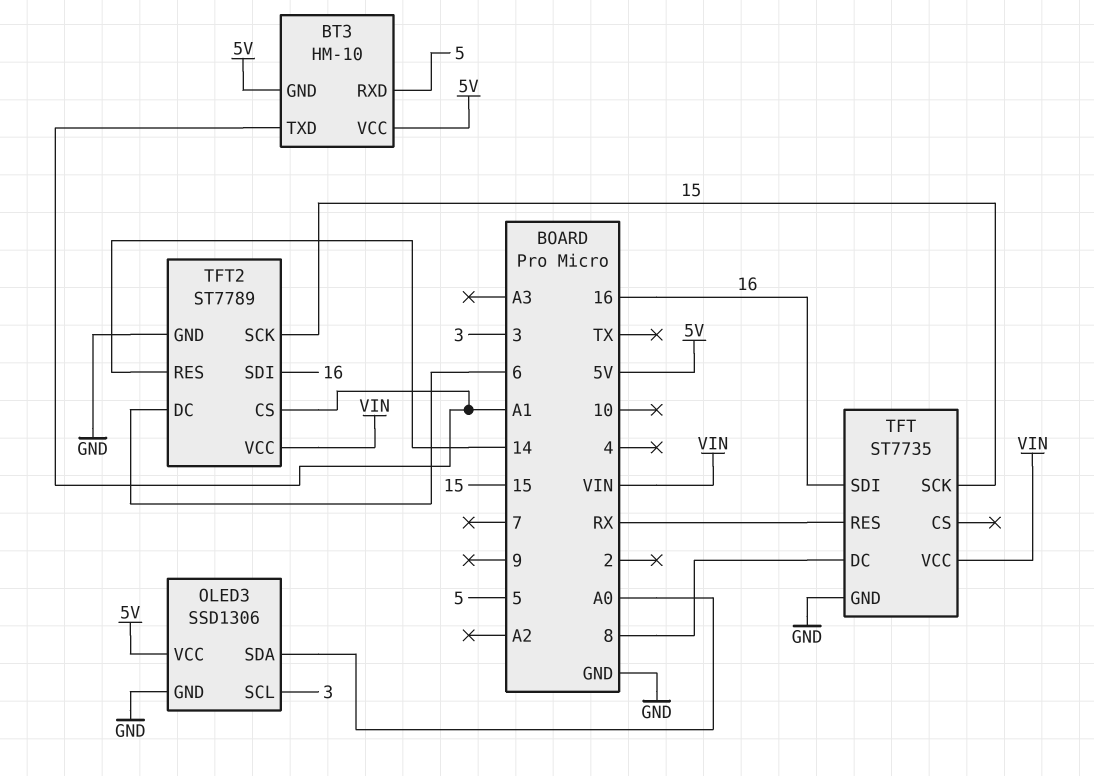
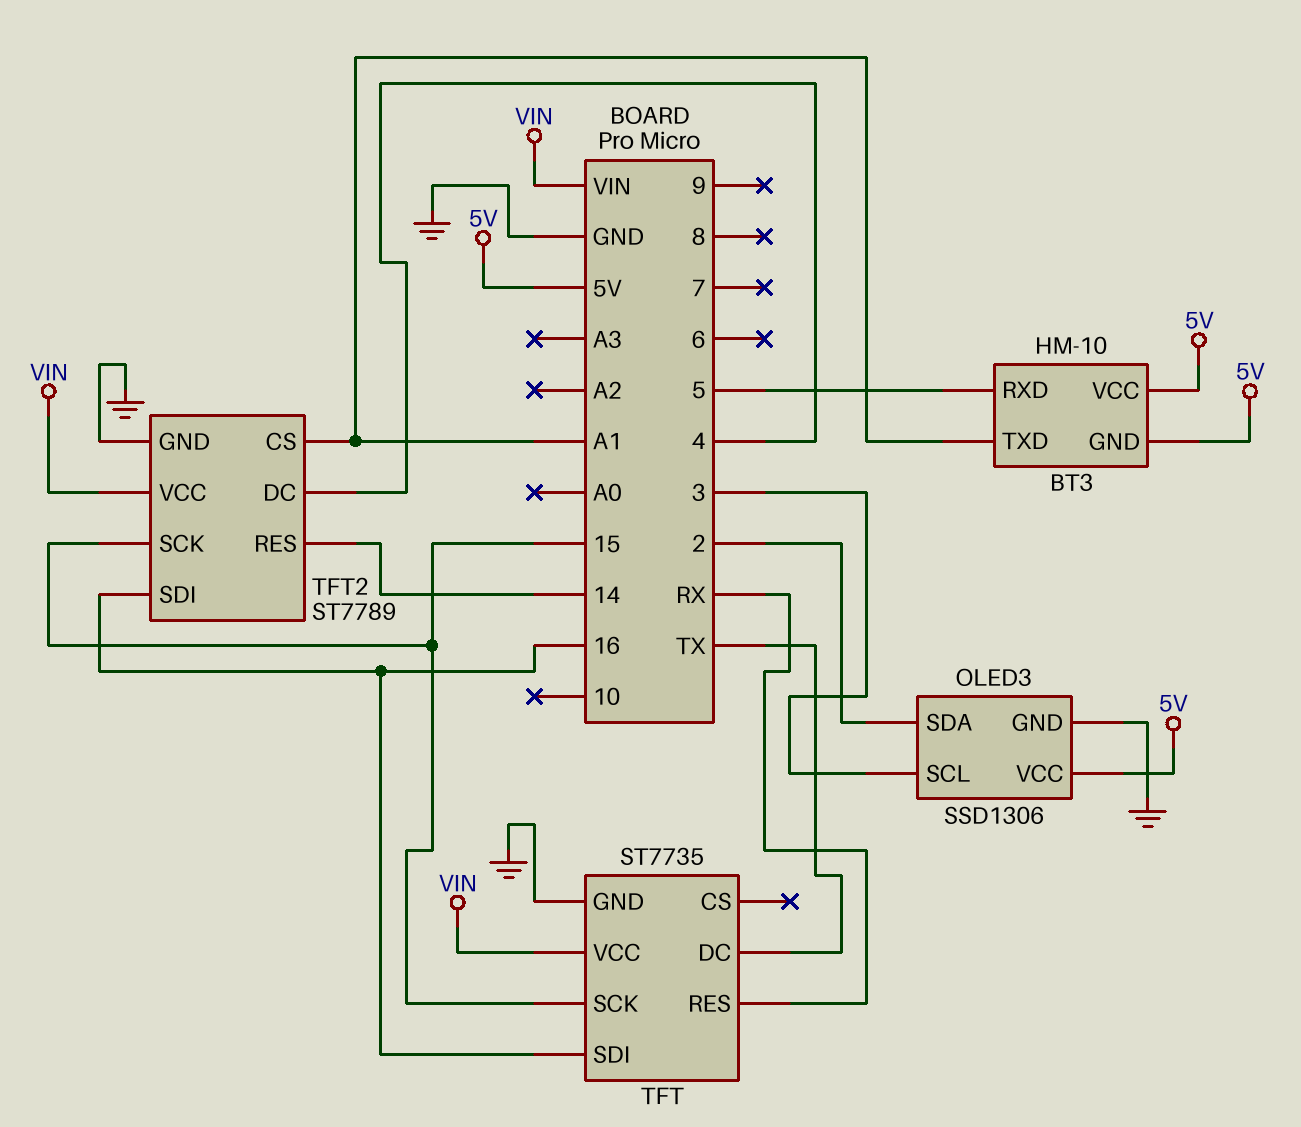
OLED3 pin SDA: A0 -> 2
TFT pin DC: 8 -> TX
TFT2 pin DC: 6 -> 4

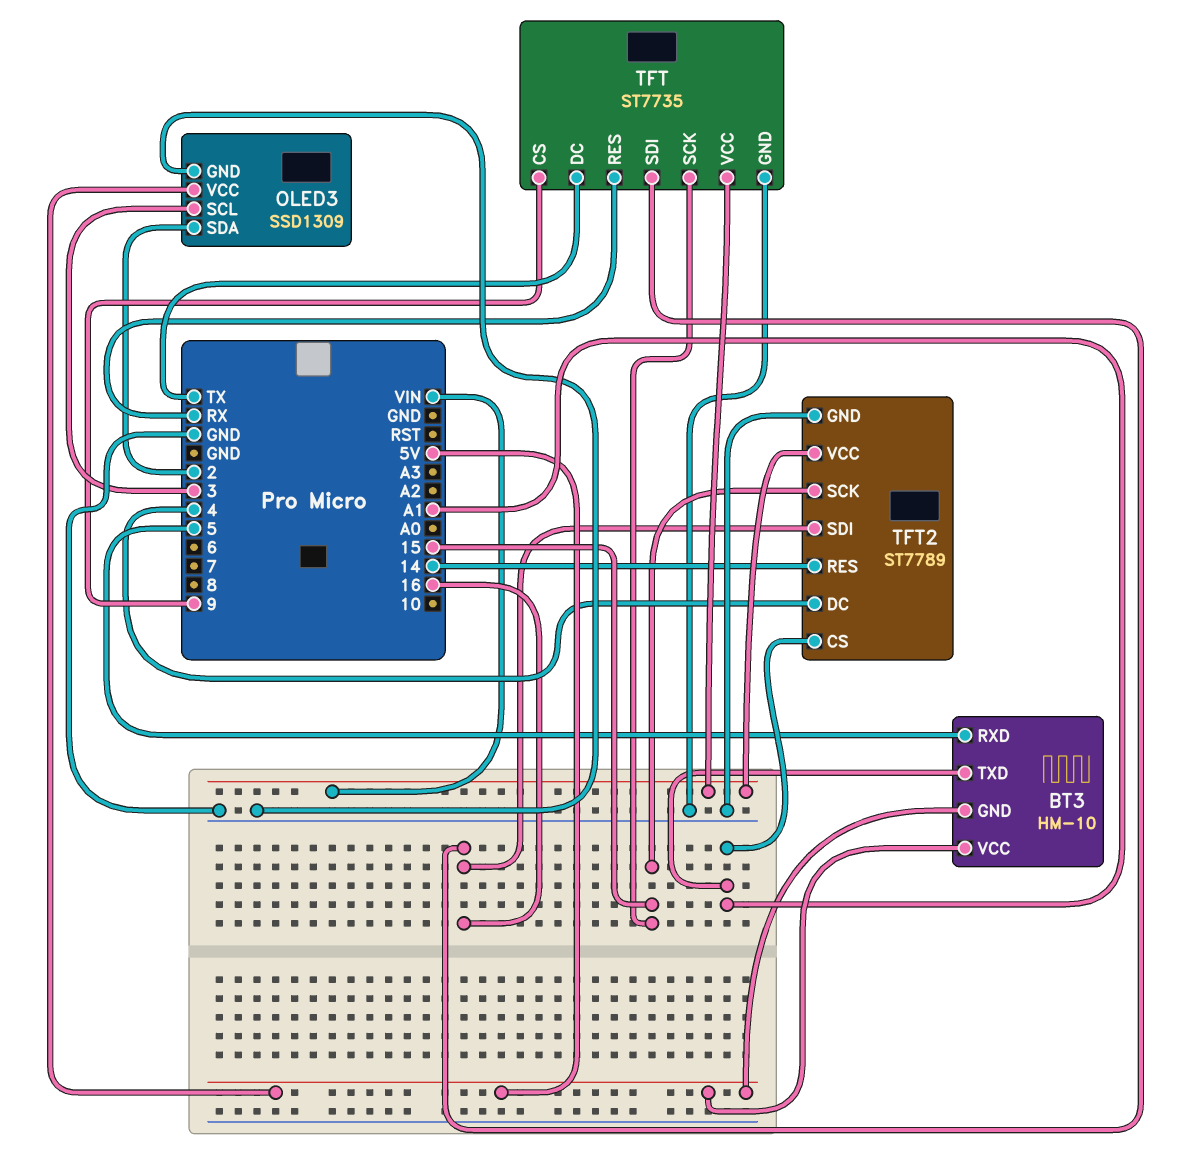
OLED3: SSD1306 -> SSD1309
TFT pin CS: none -> 9

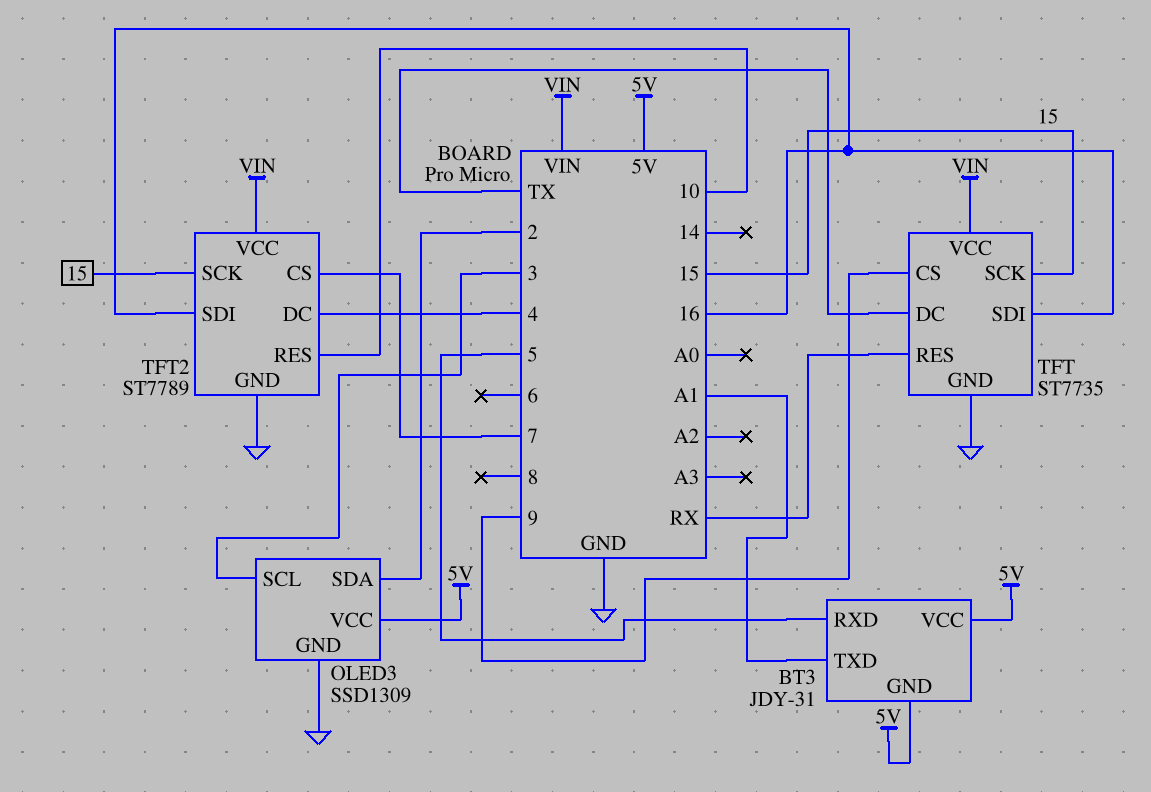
BT3: HM-10 -> JDY-31
TFT2 pin CS: A1 -> 7
TFT2 pin RES: 14 -> 10

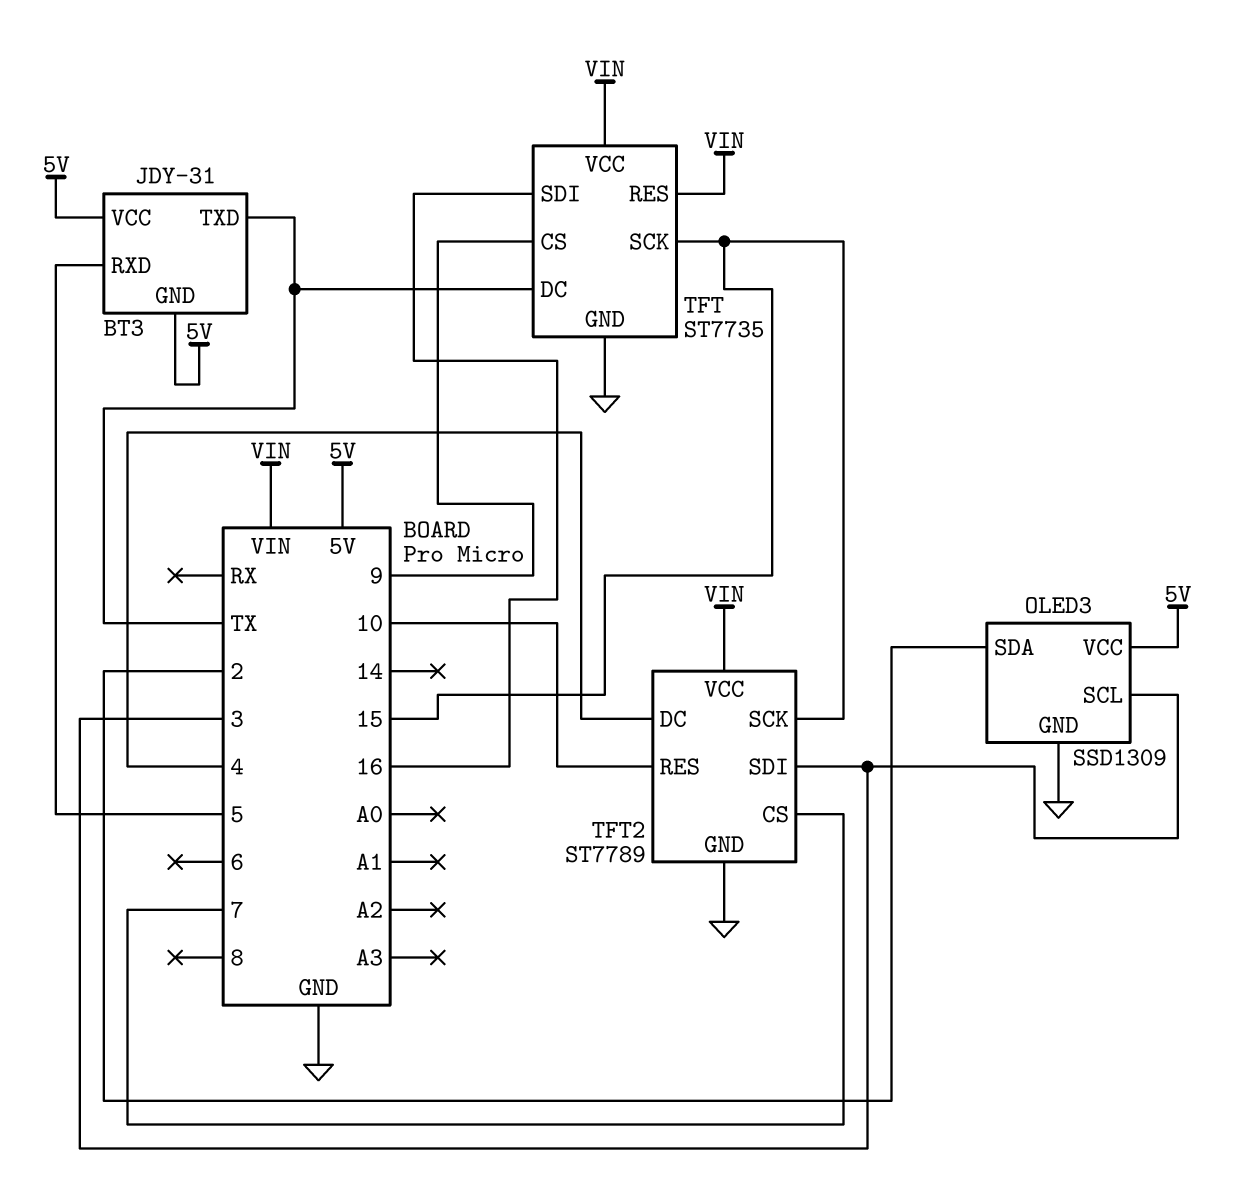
BT3 pin TXD: A1 -> TX
TFT pin RES: RX -> VIN
TFT2 pin SDI: 16 -> 3

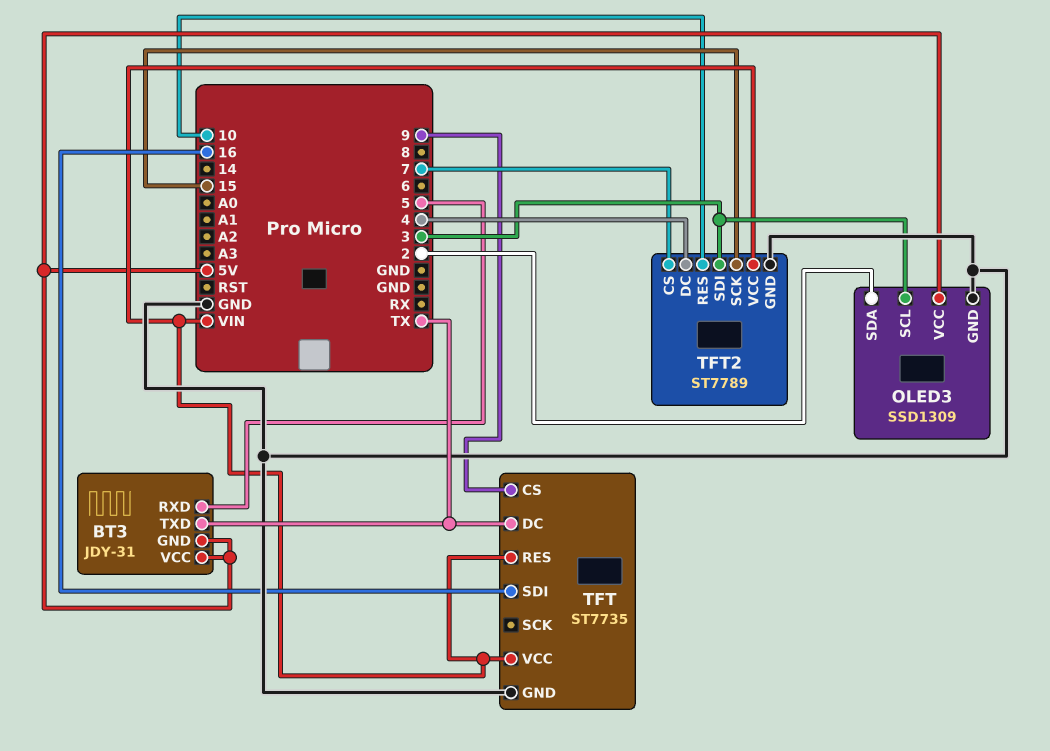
TFT pin SCK: 15 -> none

